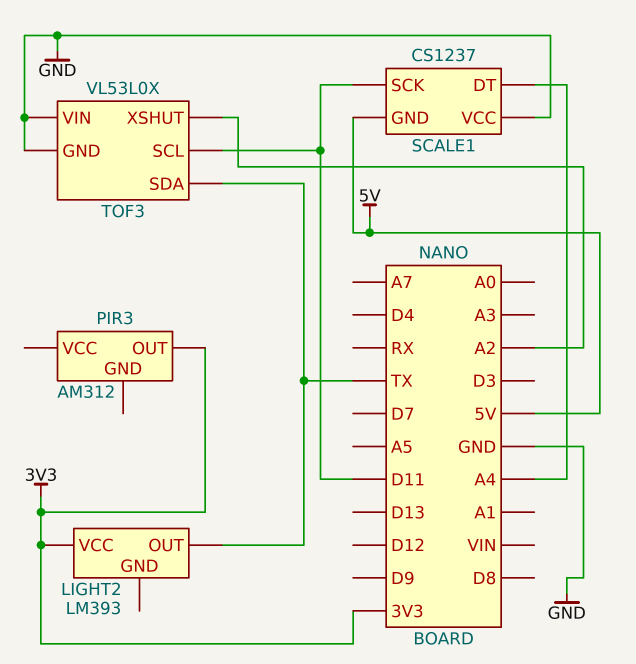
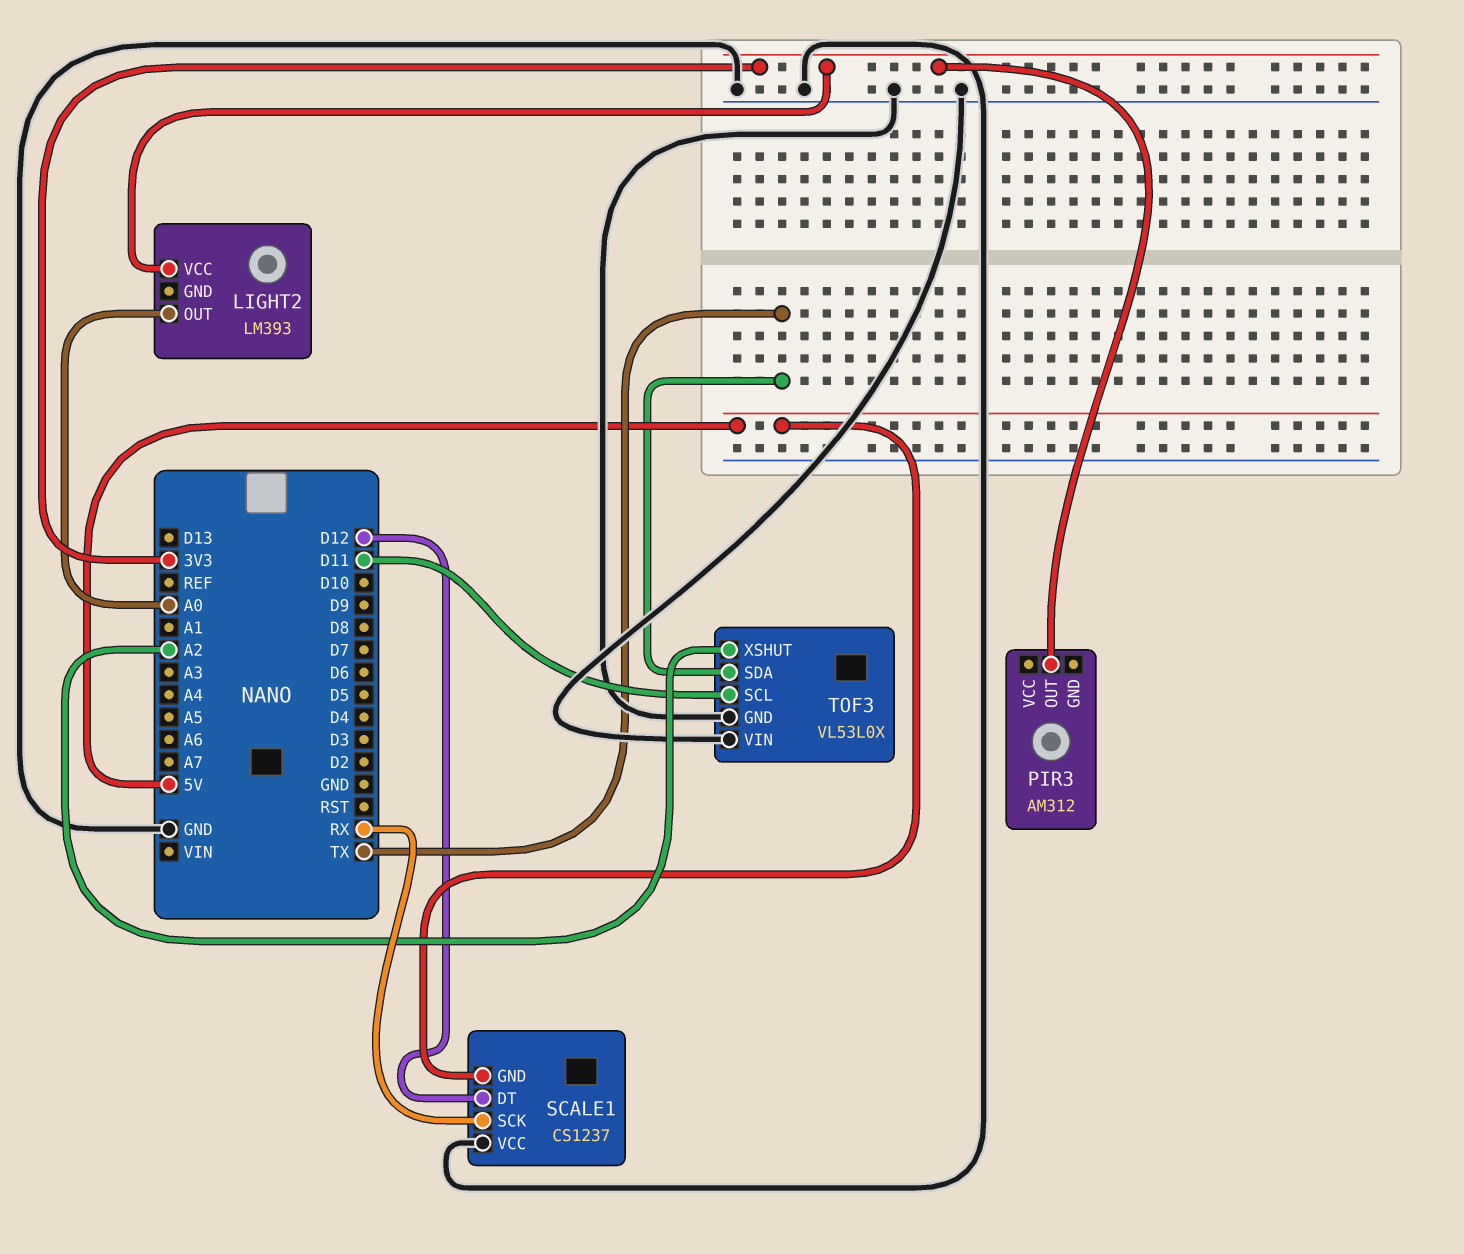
LIGHT2 pin OUT: TX -> A0
SCALE1 pin DT: A4 -> D12
SCALE1 pin SCK: D11 -> RX

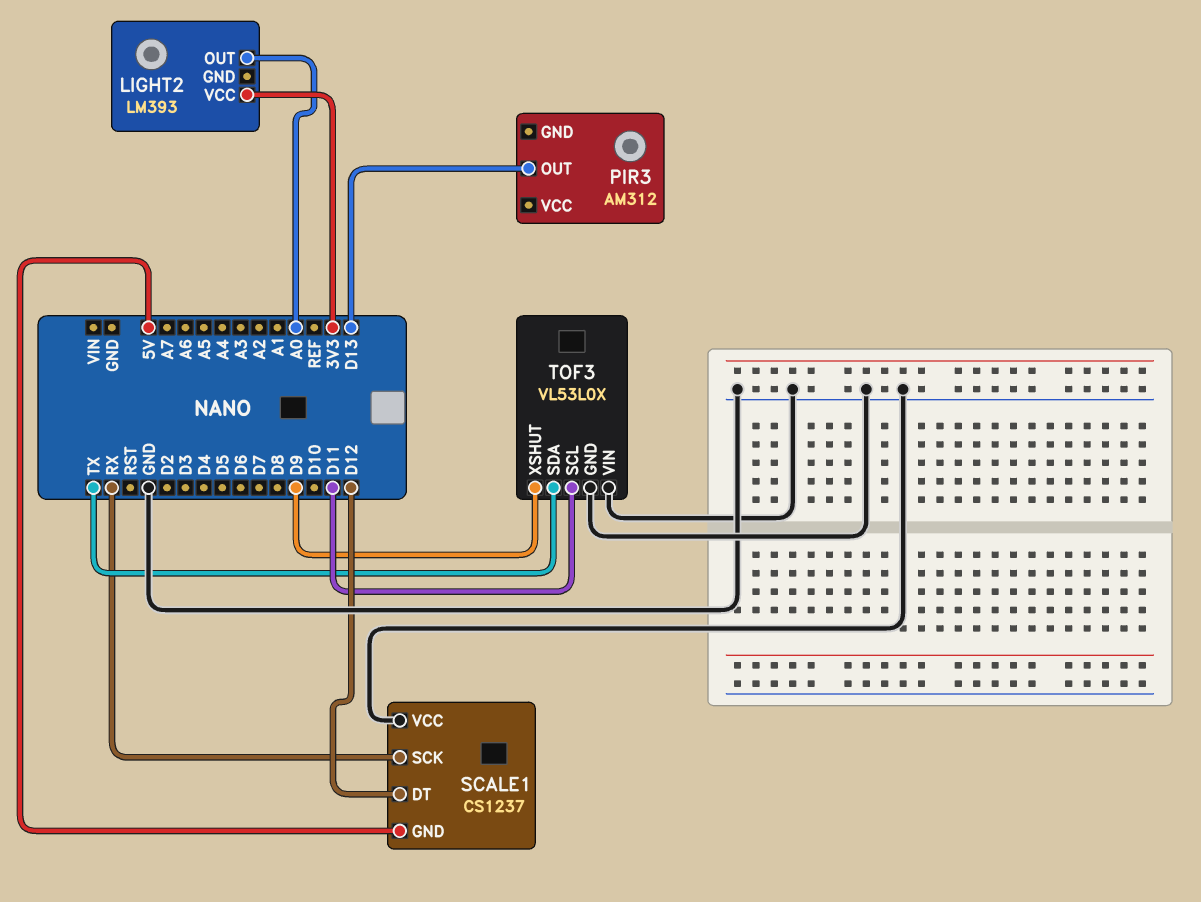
PIR3 pin OUT: 3V3 -> D13
TOF3 pin XSHUT: A2 -> D9

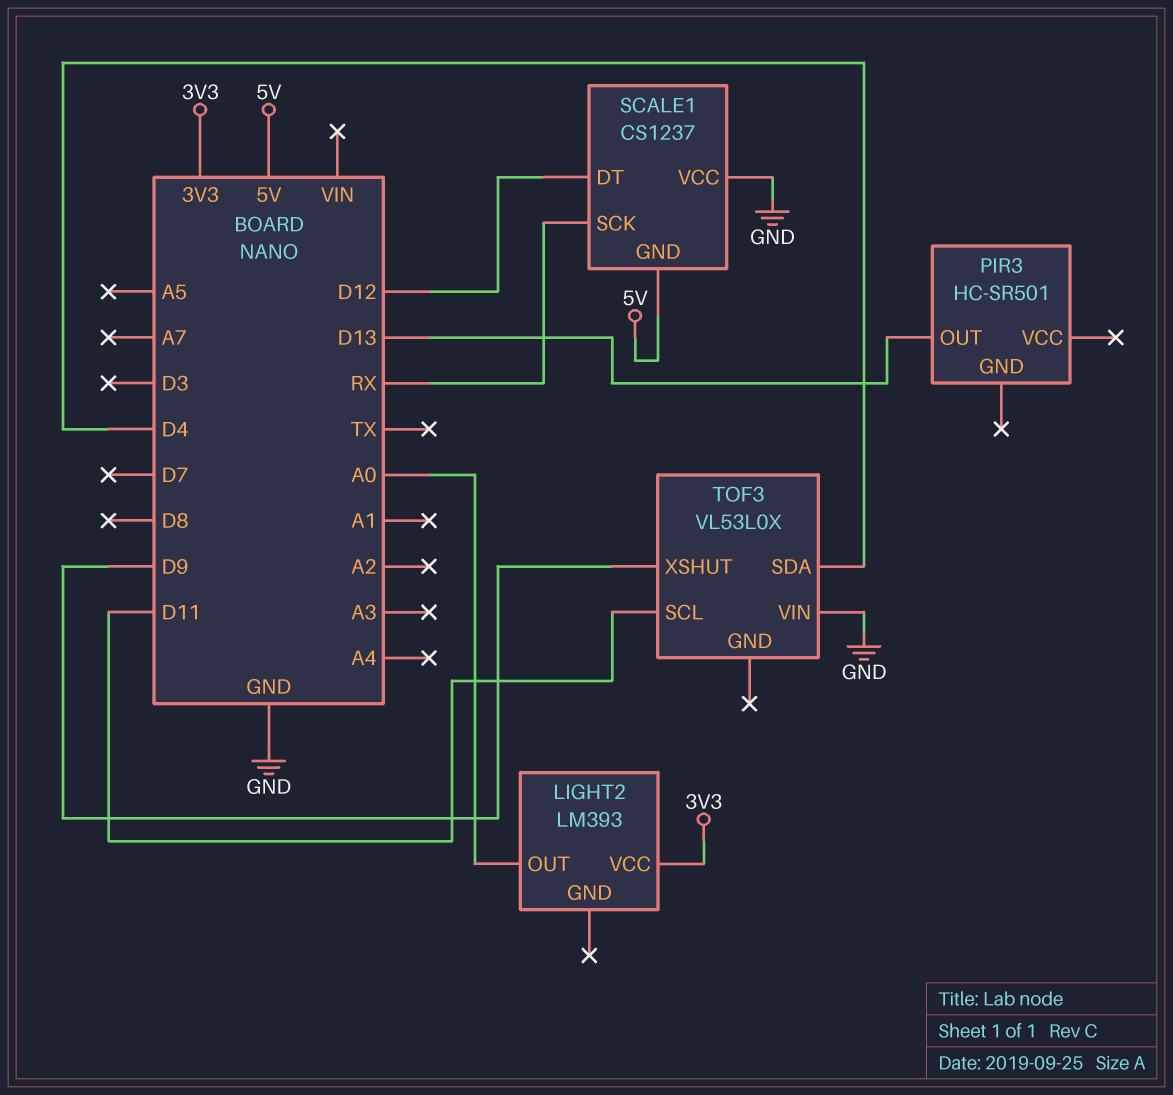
PIR3: AM312 -> HC-SR501
TOF3 pin GND: GND -> none
TOF3 pin SDA: TX -> D4

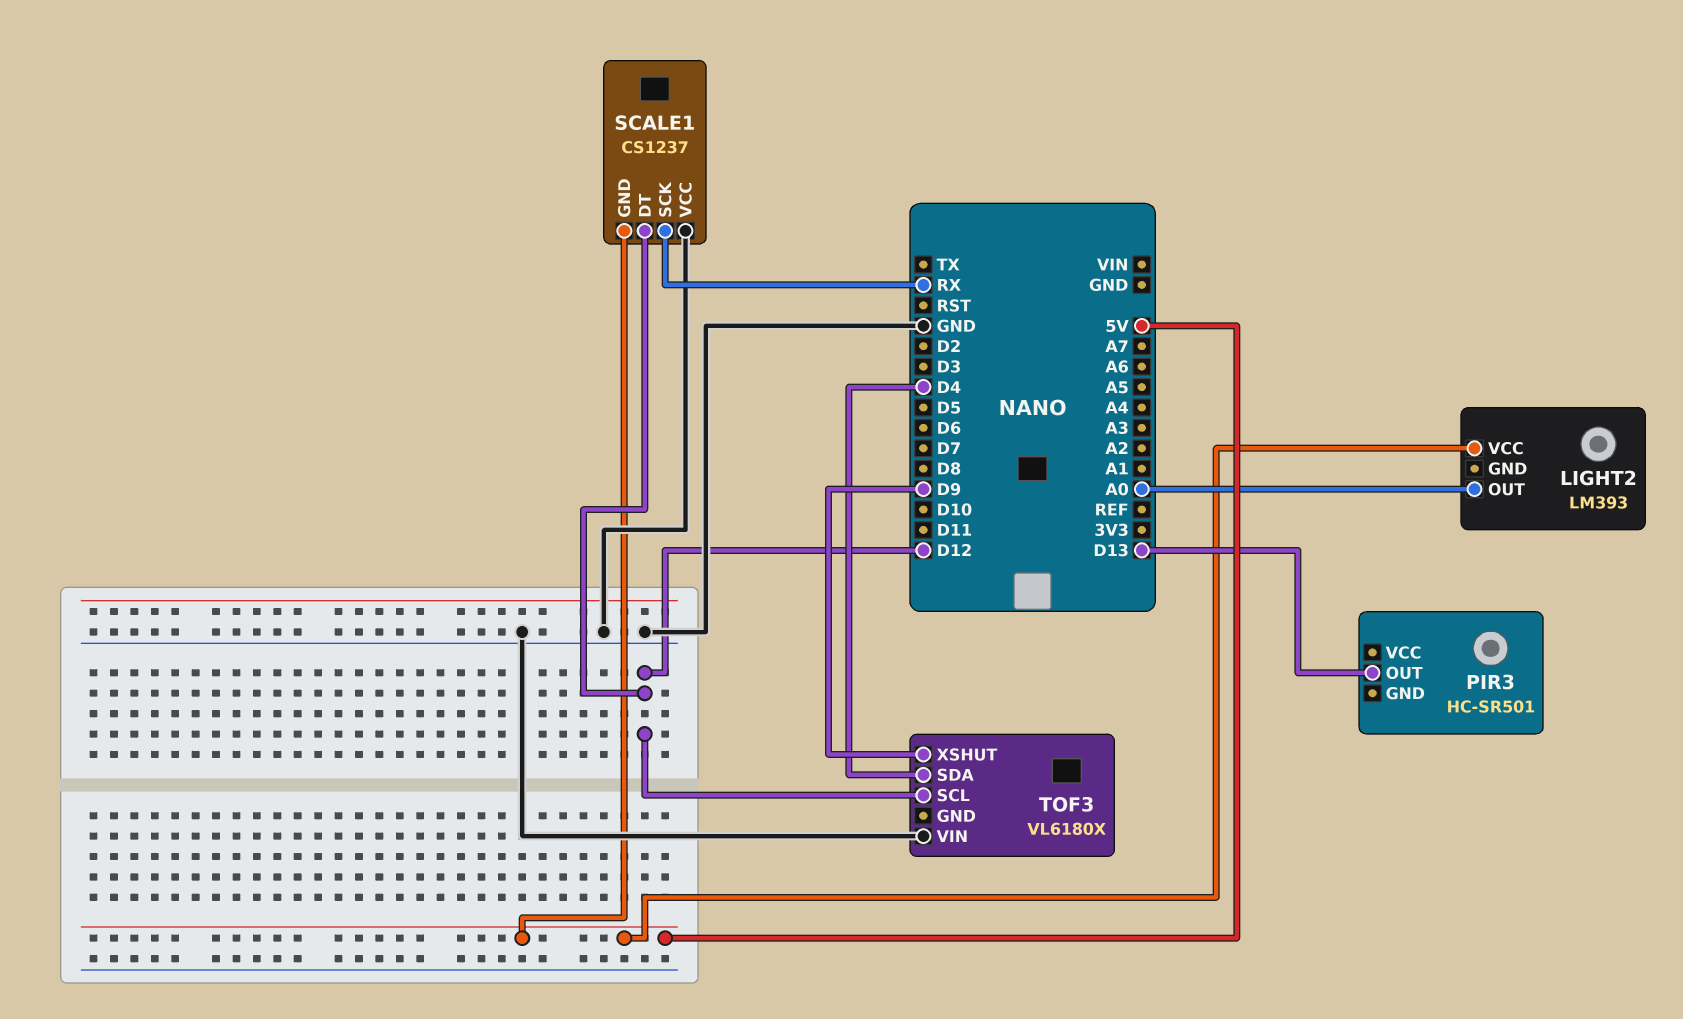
LIGHT2 pin VCC: 3V3 -> 5V
TOF3: VL53L0X -> VL6180X
TOF3 pin SCL: D11 -> D12

